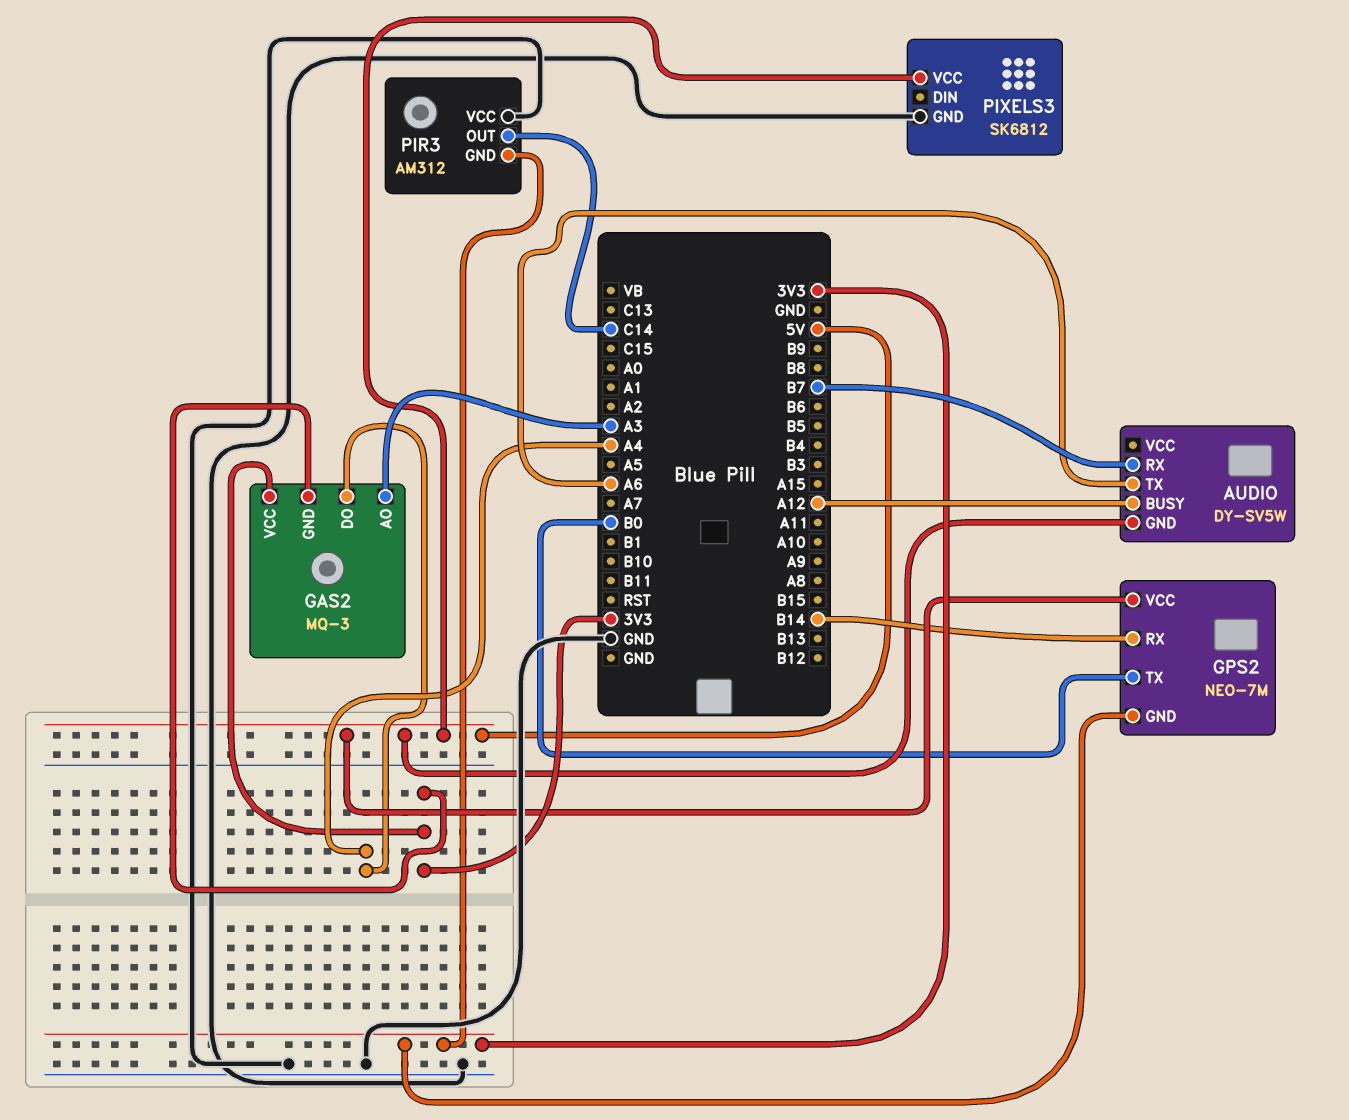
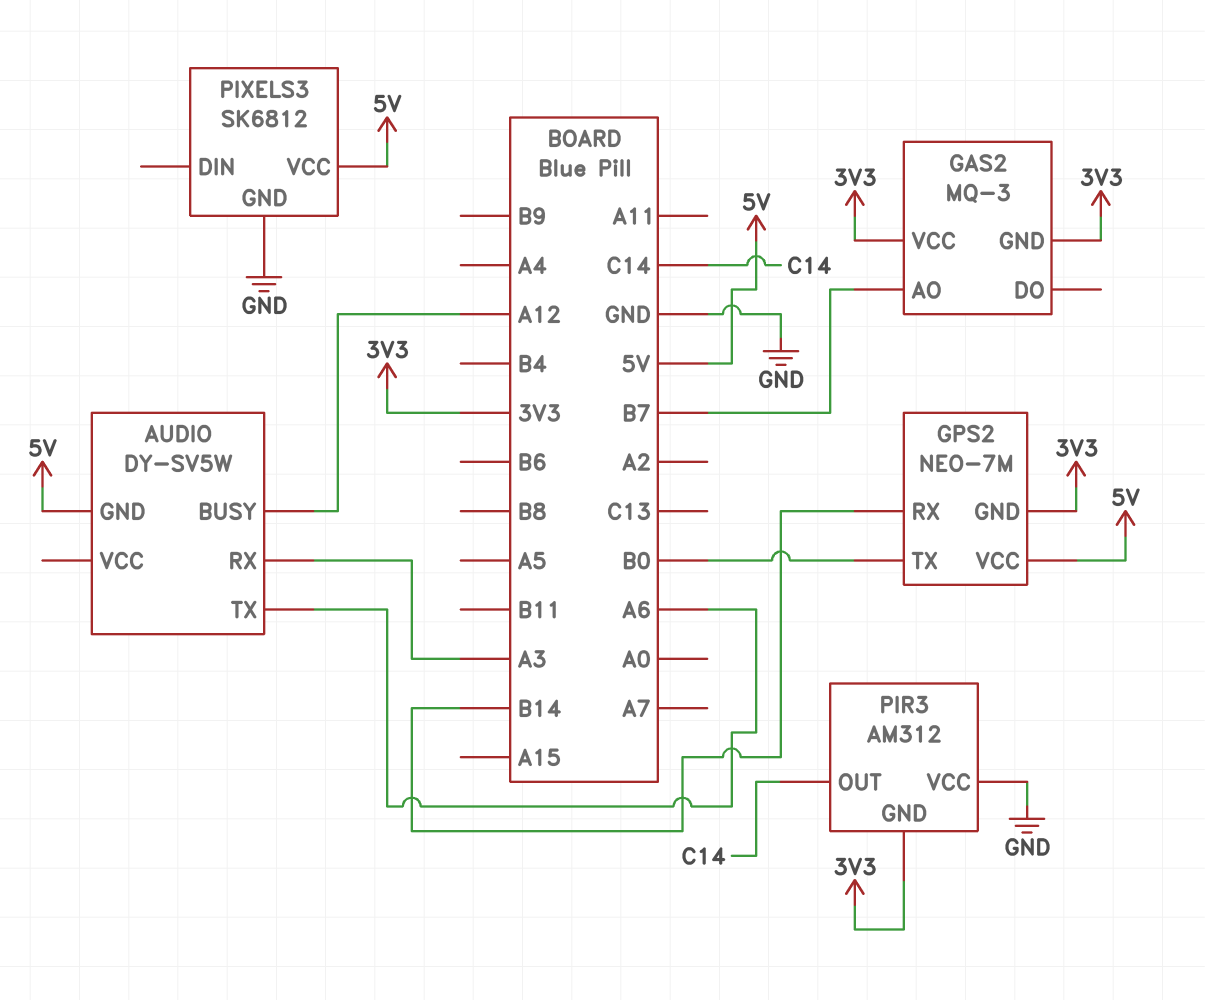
AUDIO pin RX: B7 -> A3
GAS2 pin AO: A3 -> B7
GAS2 pin DO: A4 -> none

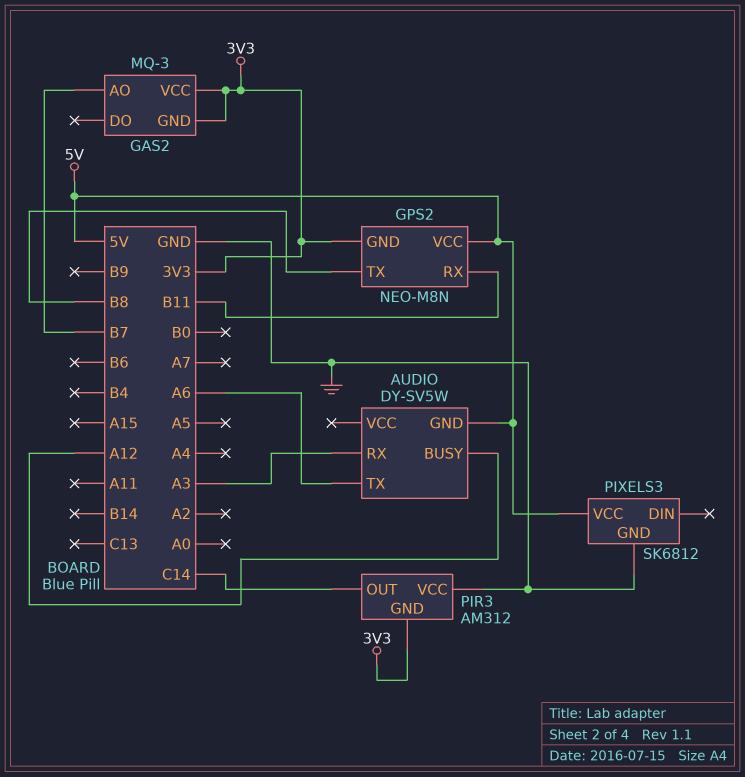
GPS2: NEO-7M -> NEO-M8N
GPS2 pin RX: B14 -> B11
GPS2 pin TX: B0 -> B8

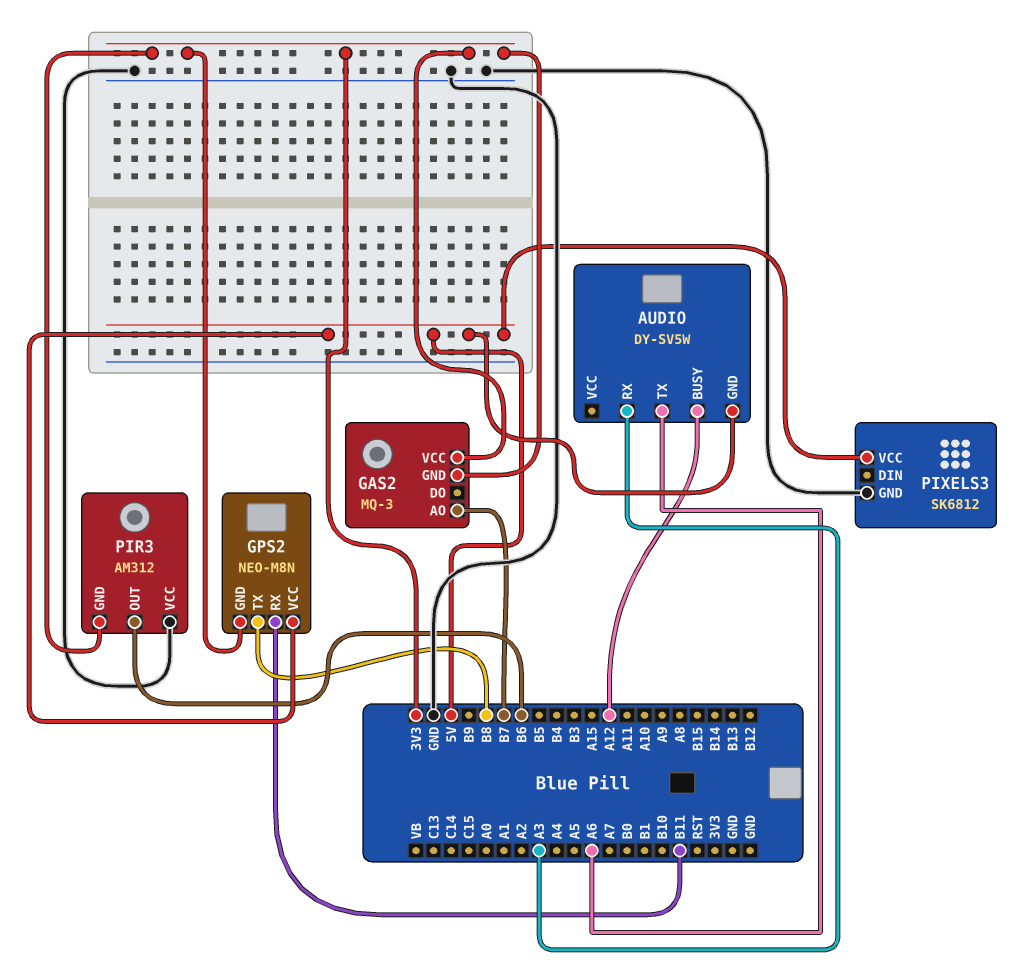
PIR3 pin OUT: C14 -> B6

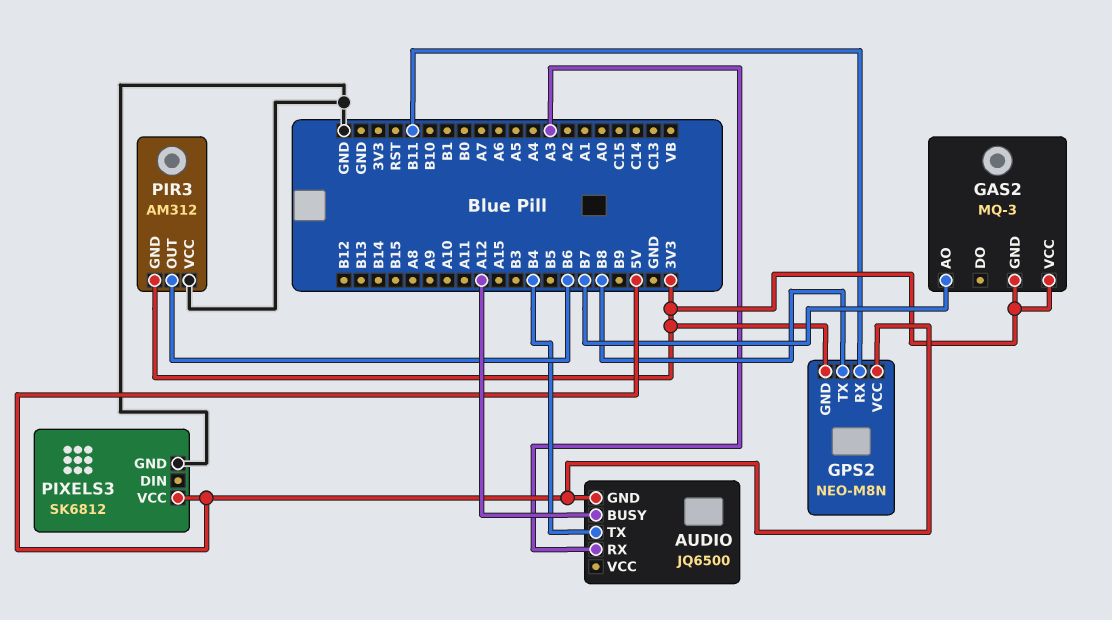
AUDIO: DY-SV5W -> JQ6500
AUDIO pin TX: A6 -> B4

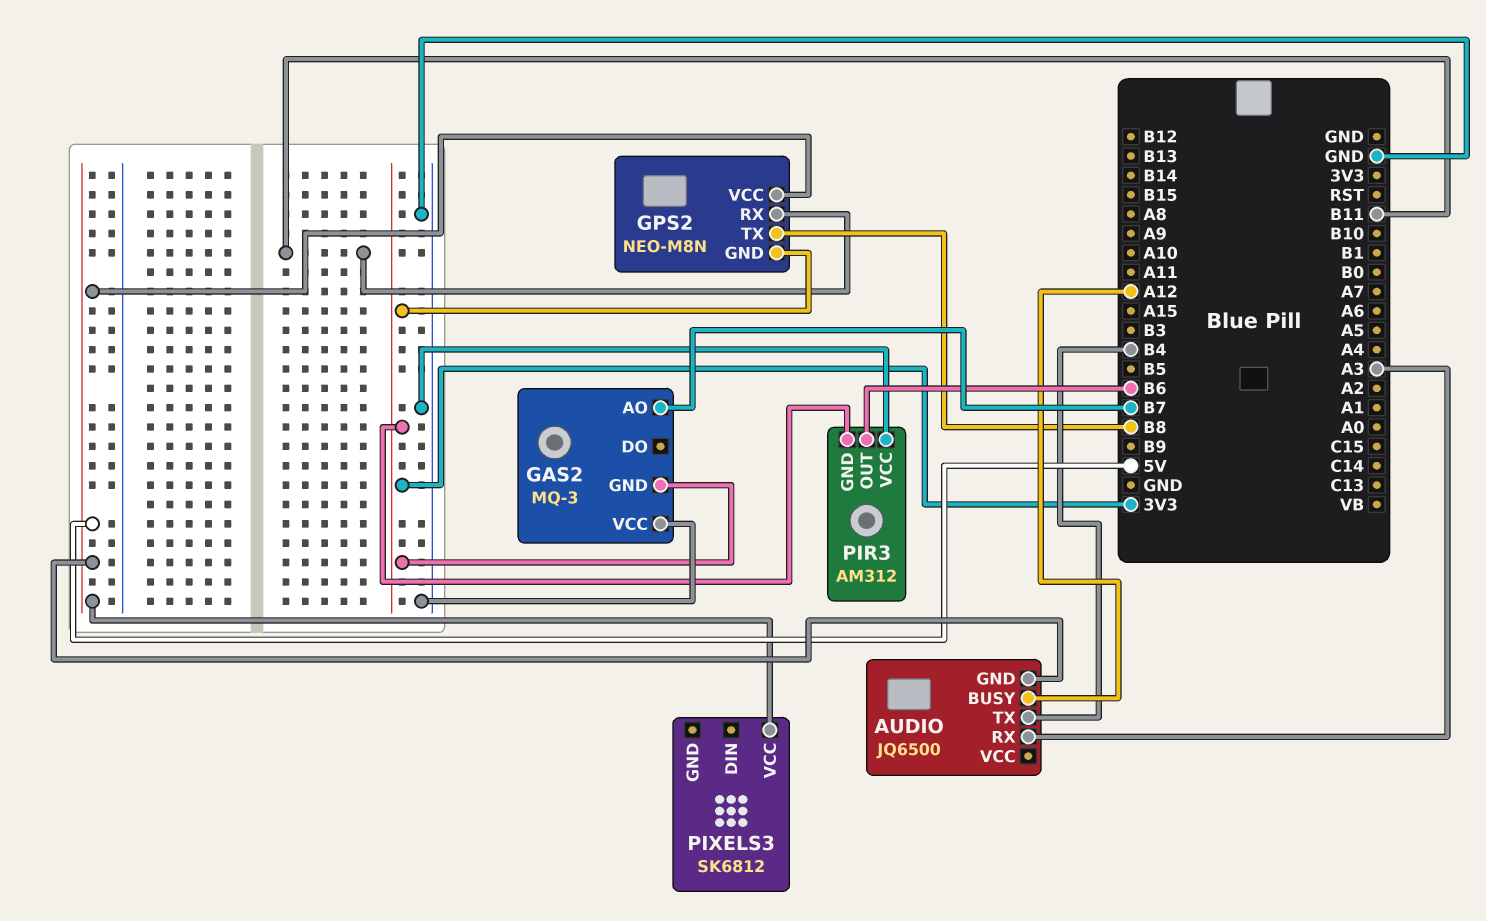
GAS2 pin VCC: 3V3 -> GND
PIXELS3 pin GND: GND -> none

